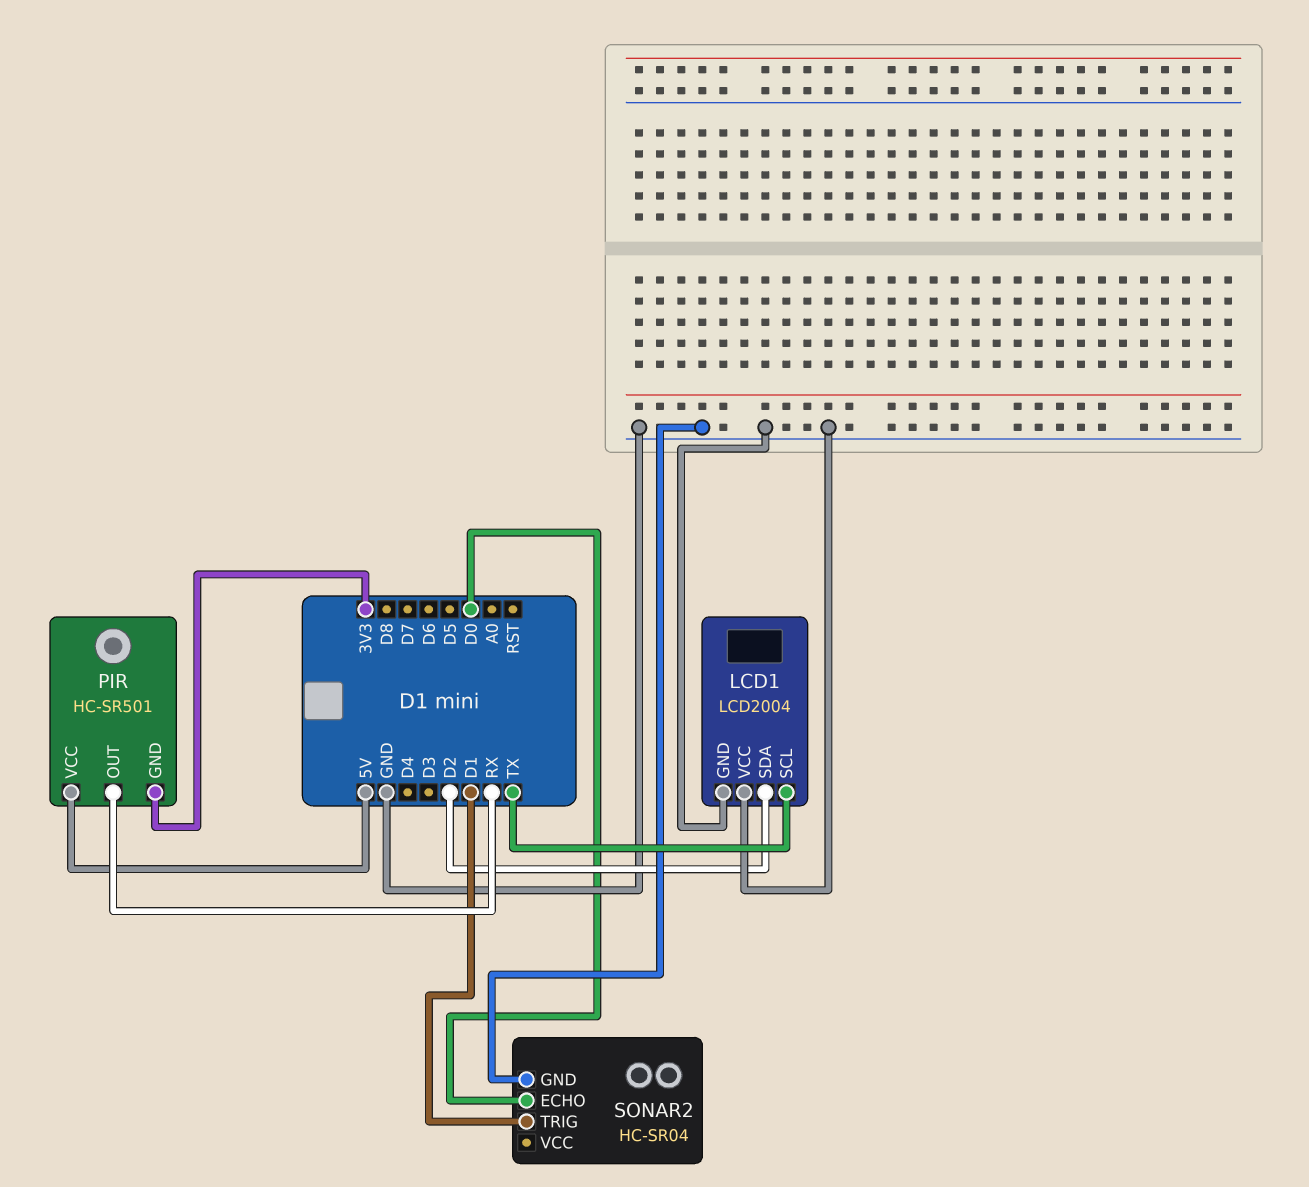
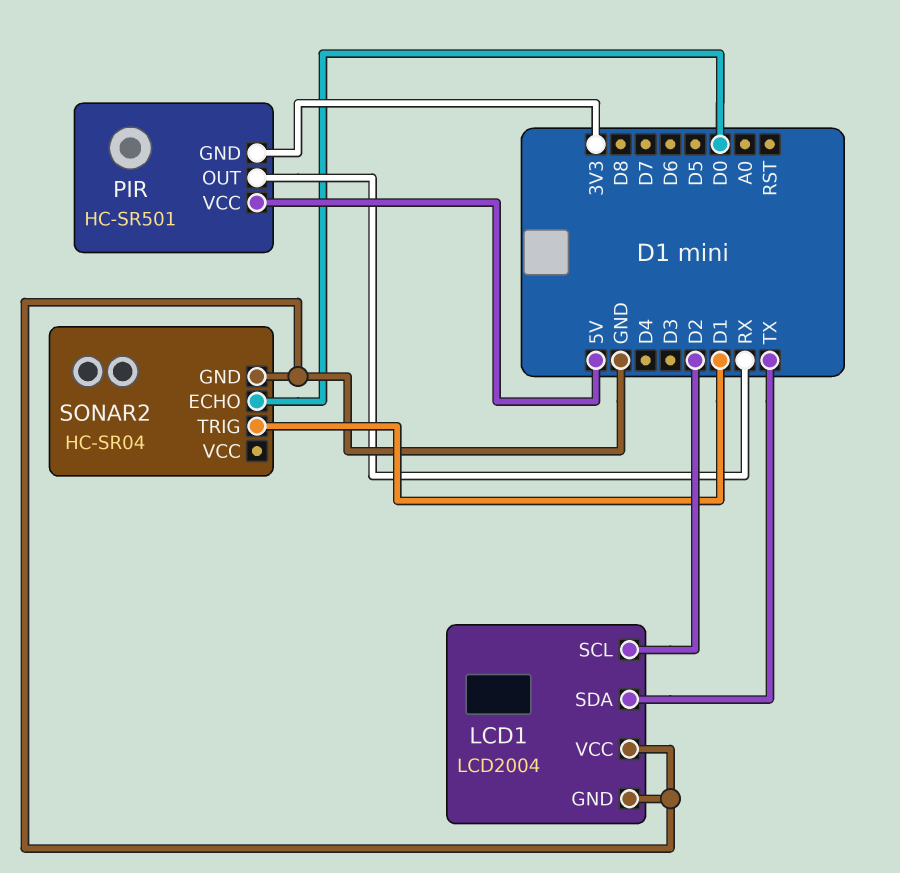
LCD1 pin SCL: TX -> D2
LCD1 pin SDA: D2 -> TX

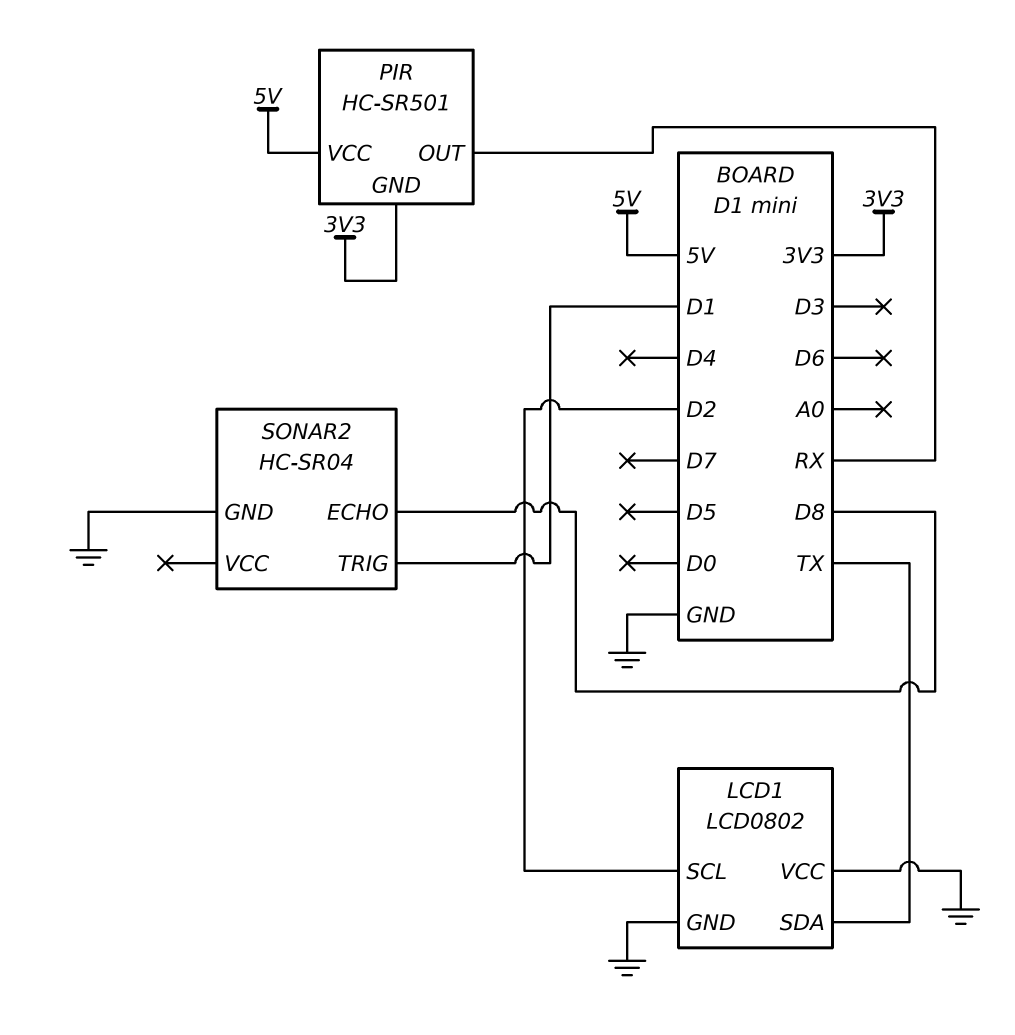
LCD1: LCD2004 -> LCD0802
SONAR2 pin ECHO: D0 -> D8

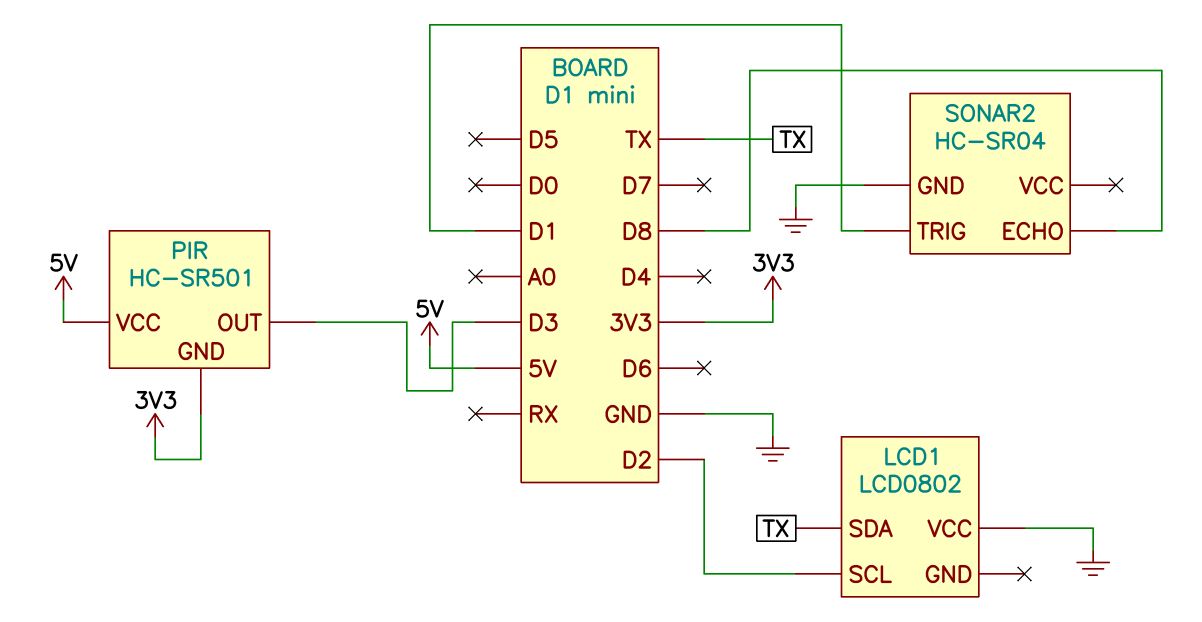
LCD1 pin GND: GND -> none
PIR pin OUT: RX -> D3

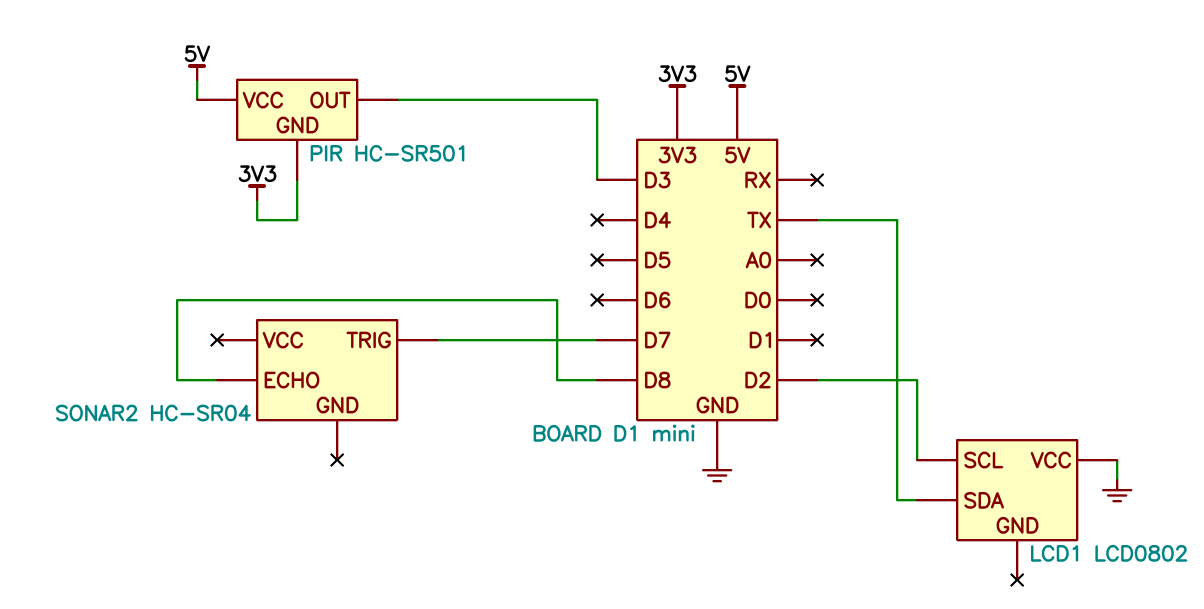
SONAR2 pin GND: GND -> none
SONAR2 pin TRIG: D1 -> D7

